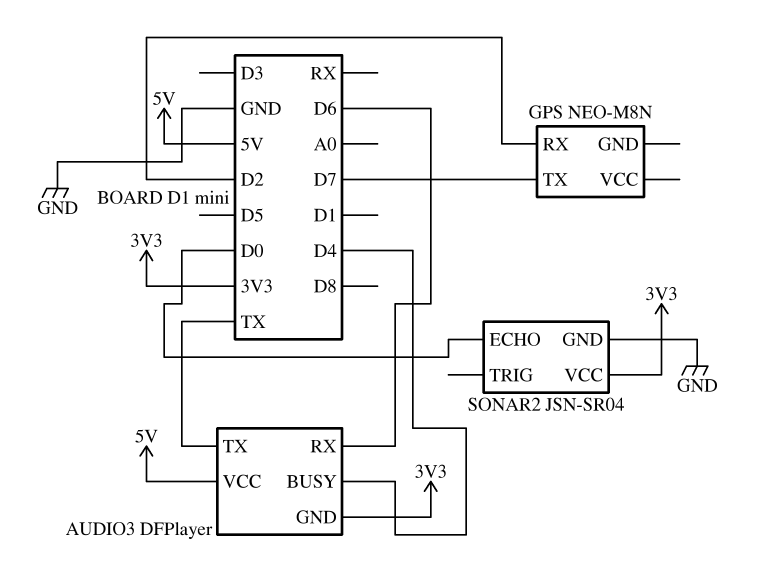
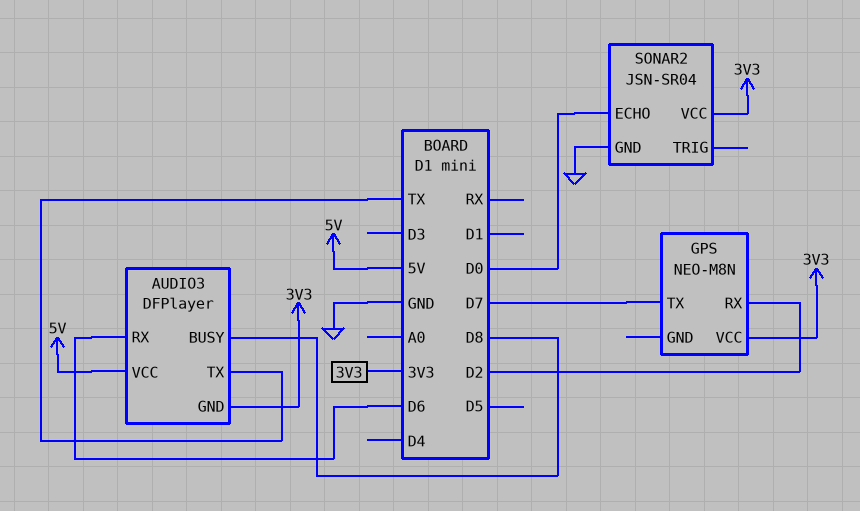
AUDIO3 pin BUSY: D4 -> D8
GPS pin VCC: none -> 3V3

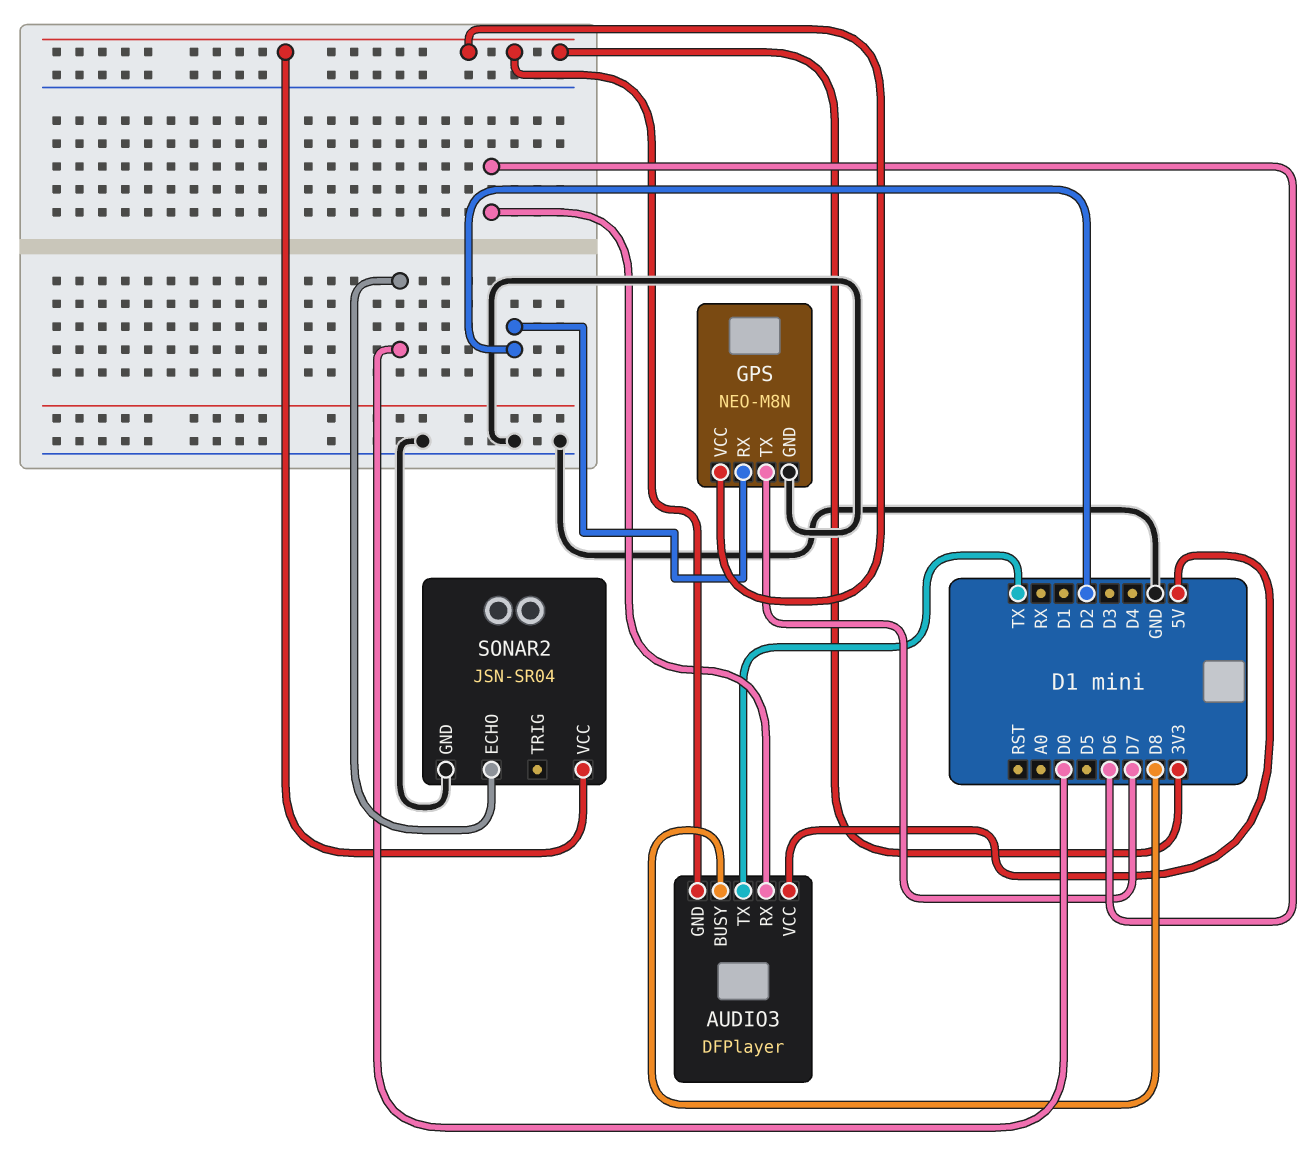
GPS pin GND: none -> GND

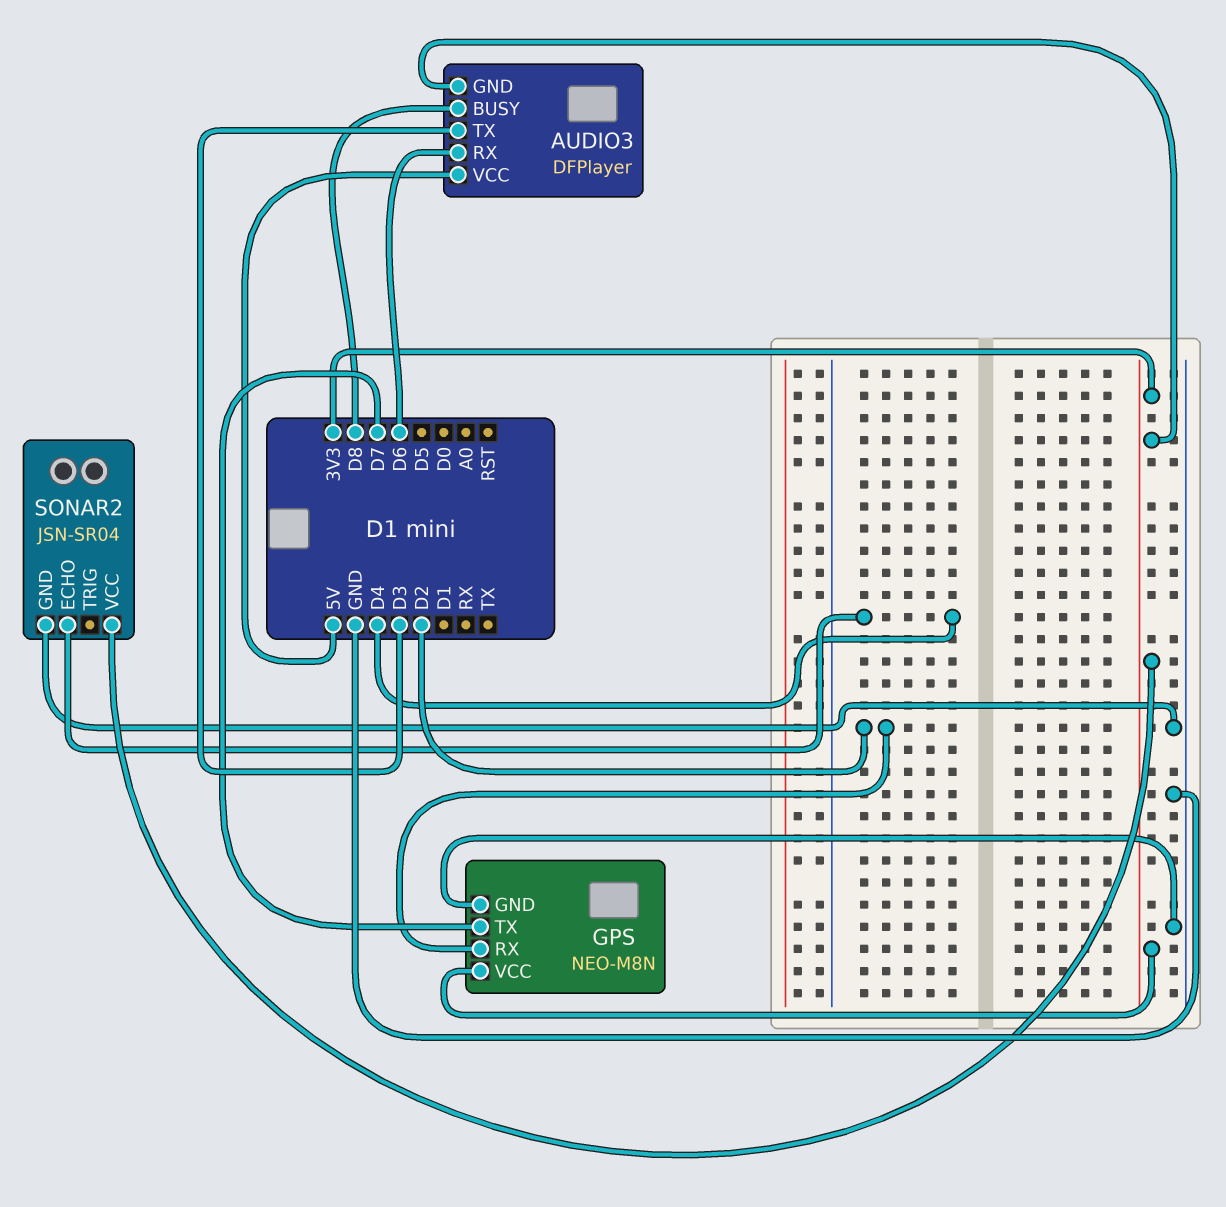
AUDIO3 pin TX: TX -> D3
SONAR2 pin ECHO: D0 -> D4

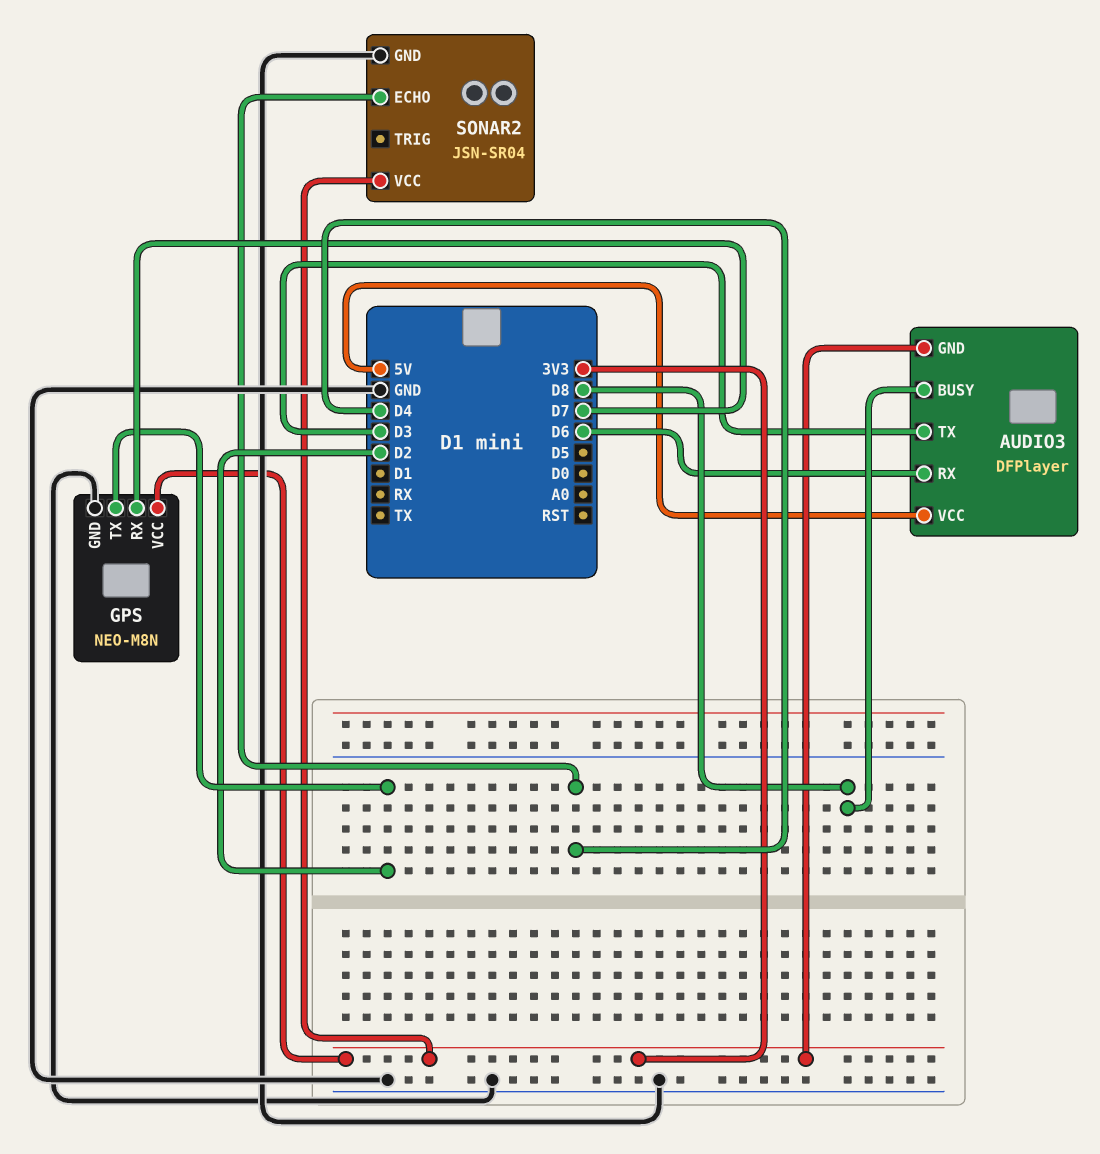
GPS pin RX: D2 -> D7
GPS pin TX: D7 -> D2

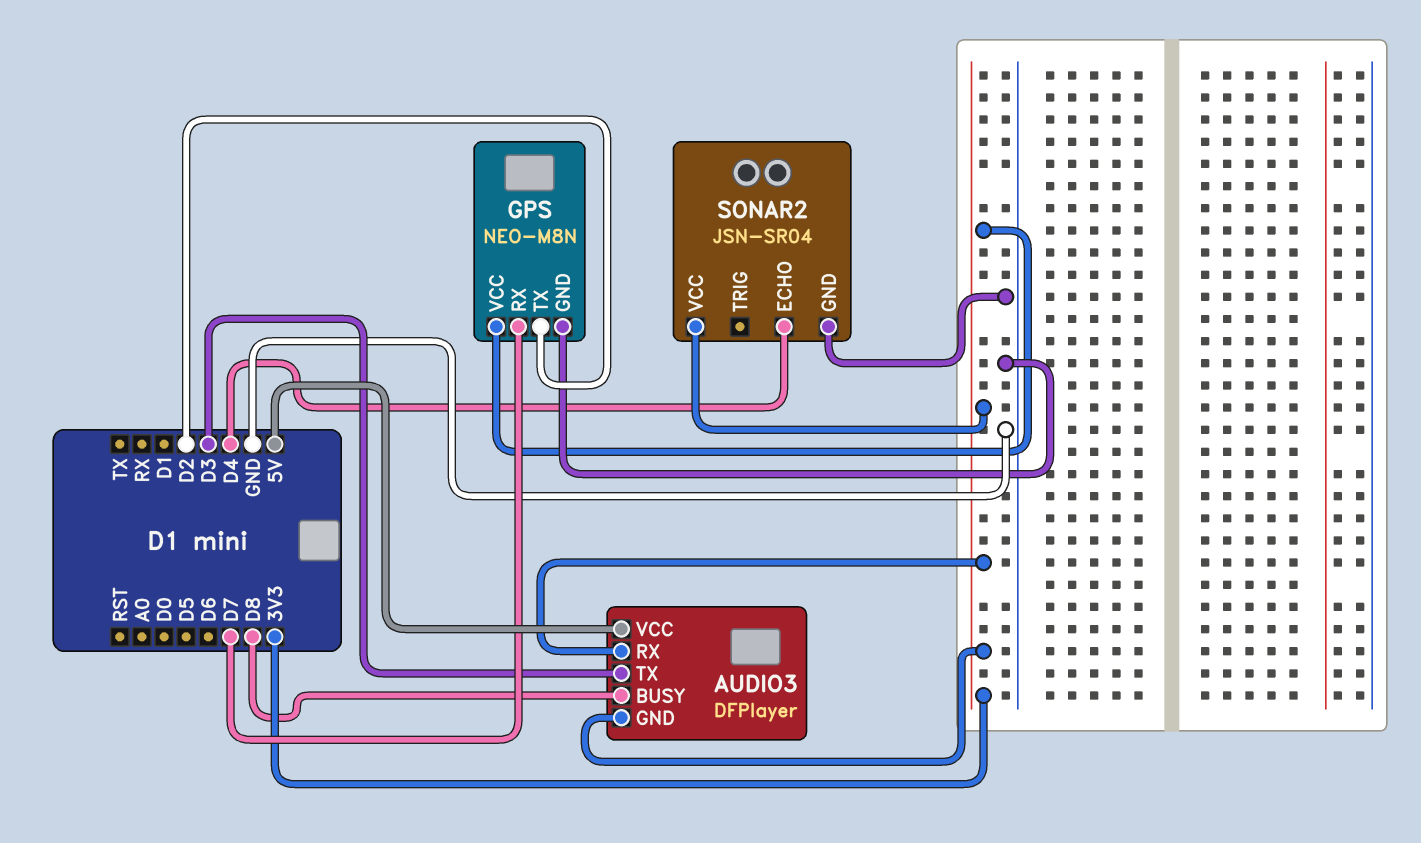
AUDIO3 pin RX: D6 -> 3V3

